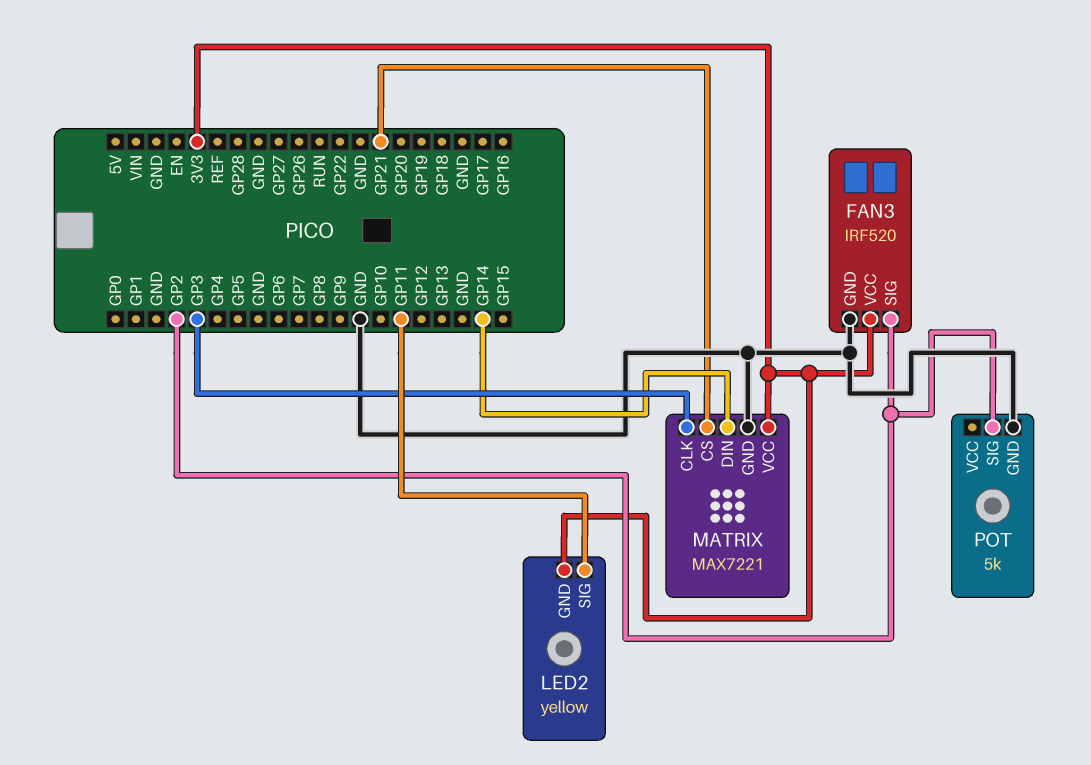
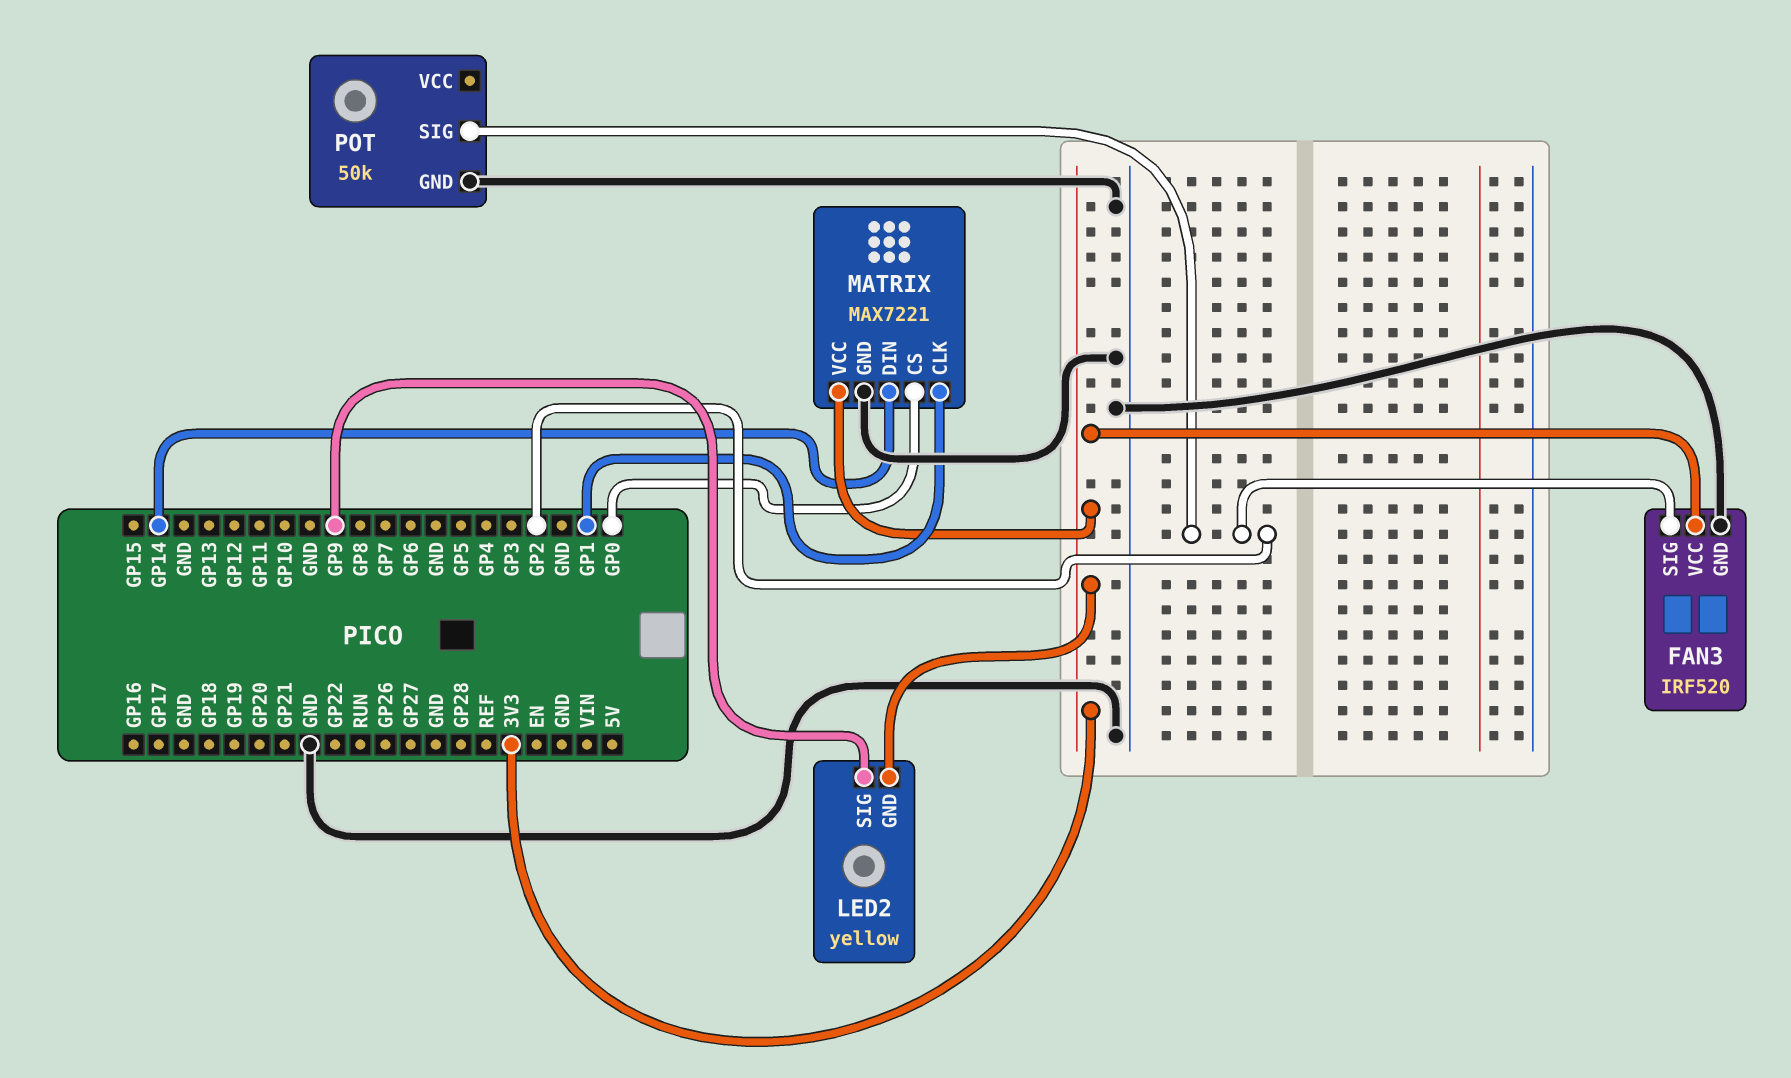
LED2 pin SIG: GP11 -> GP9
MATRIX pin CLK: GP3 -> GP1
MATRIX pin CS: GP21 -> GP0
POT: 5k -> 50k

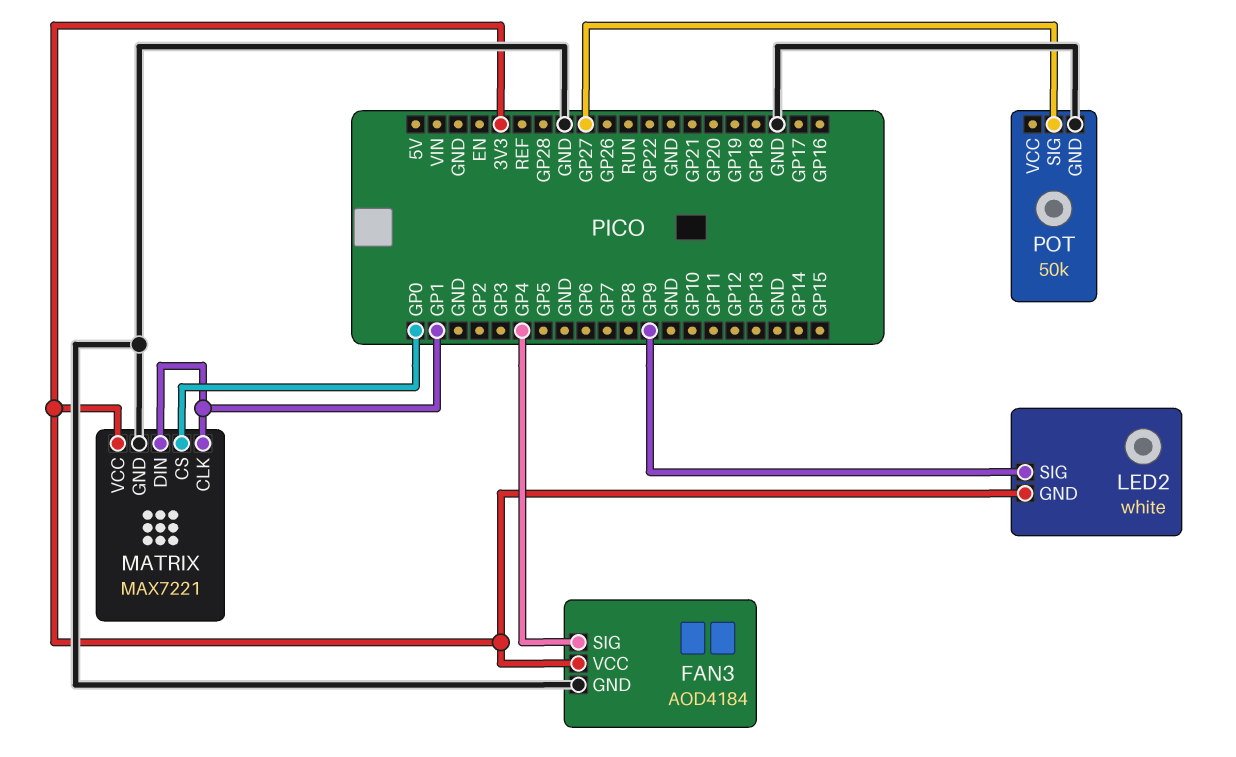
FAN3: IRF520 -> AOD4184
FAN3 pin SIG: GP2 -> GP4
LED2: yellow -> white
MATRIX pin DIN: GP14 -> GP1
POT pin SIG: GP2 -> GP27

